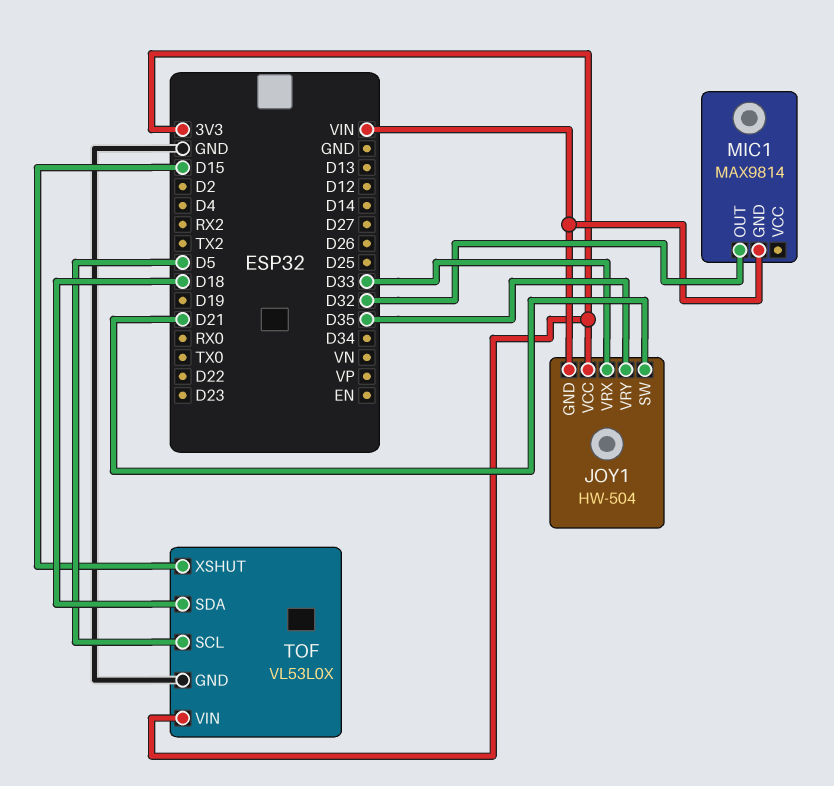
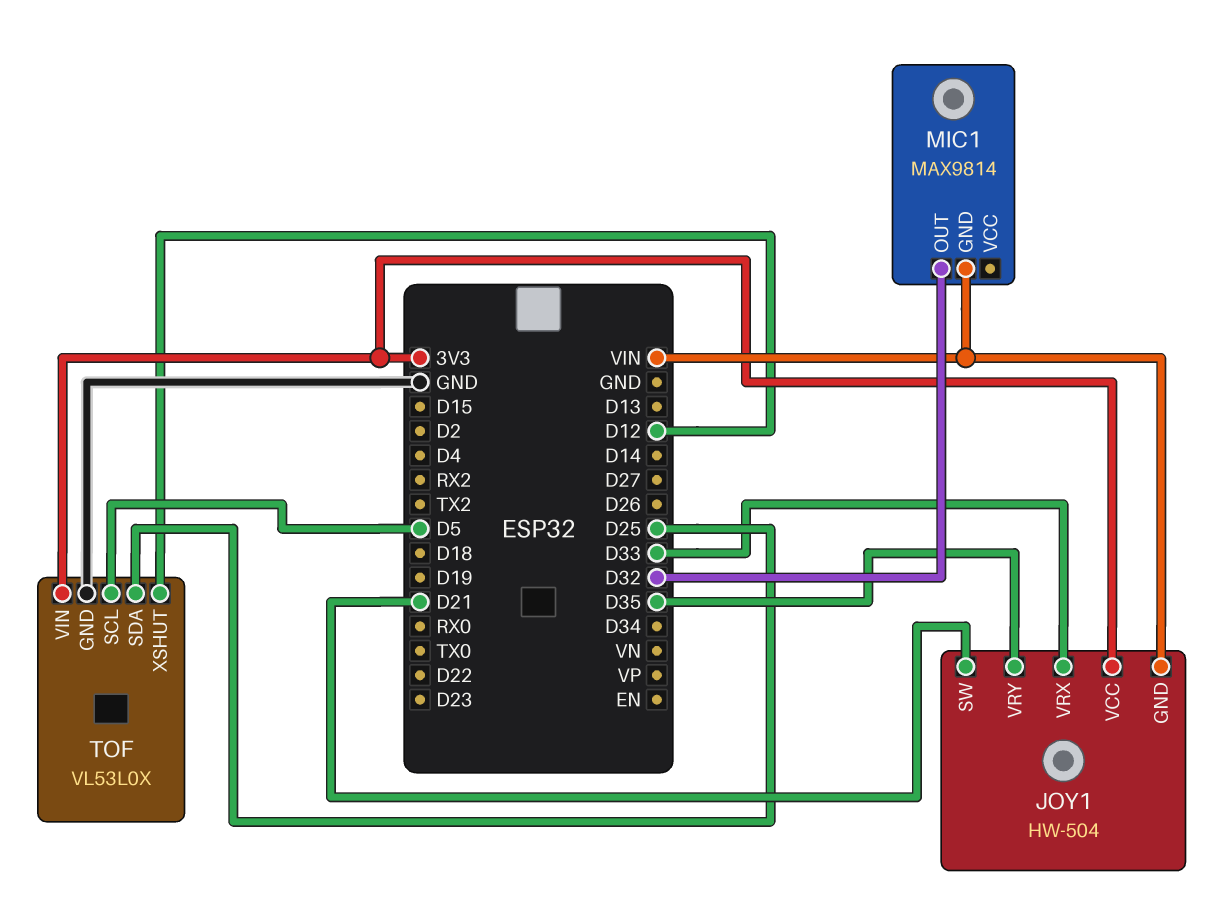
TOF pin SDA: D18 -> D25
TOF pin XSHUT: D15 -> D12

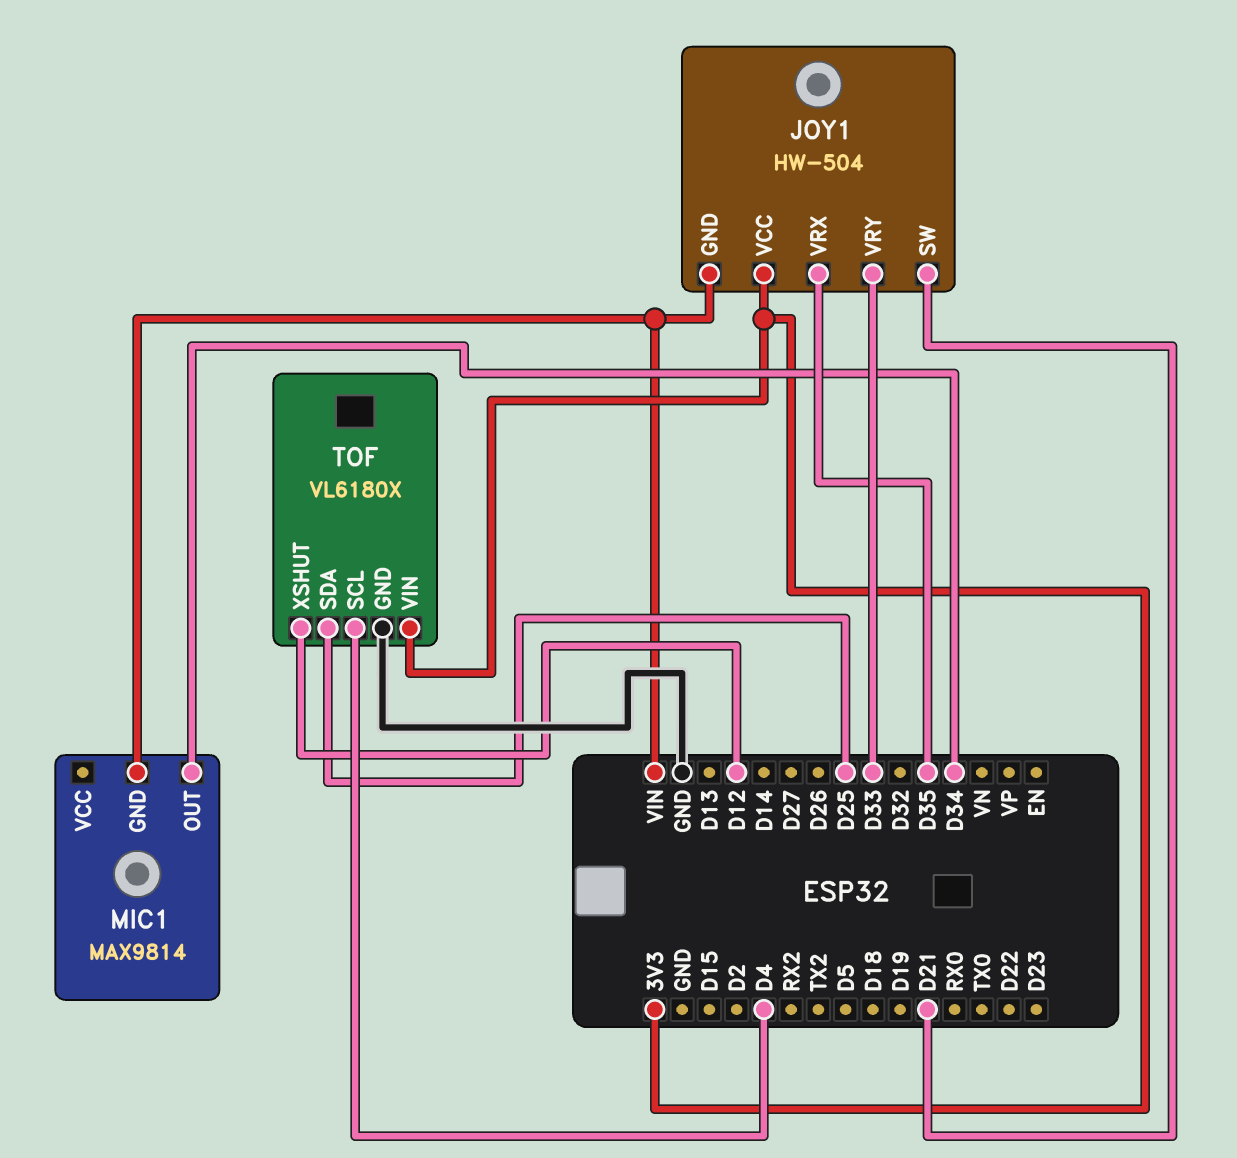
JOY1 pin VRX: D33 -> D35
JOY1 pin VRY: D35 -> D33
MIC1 pin OUT: D32 -> D34
TOF: VL53L0X -> VL6180X
TOF pin SCL: D5 -> D4

